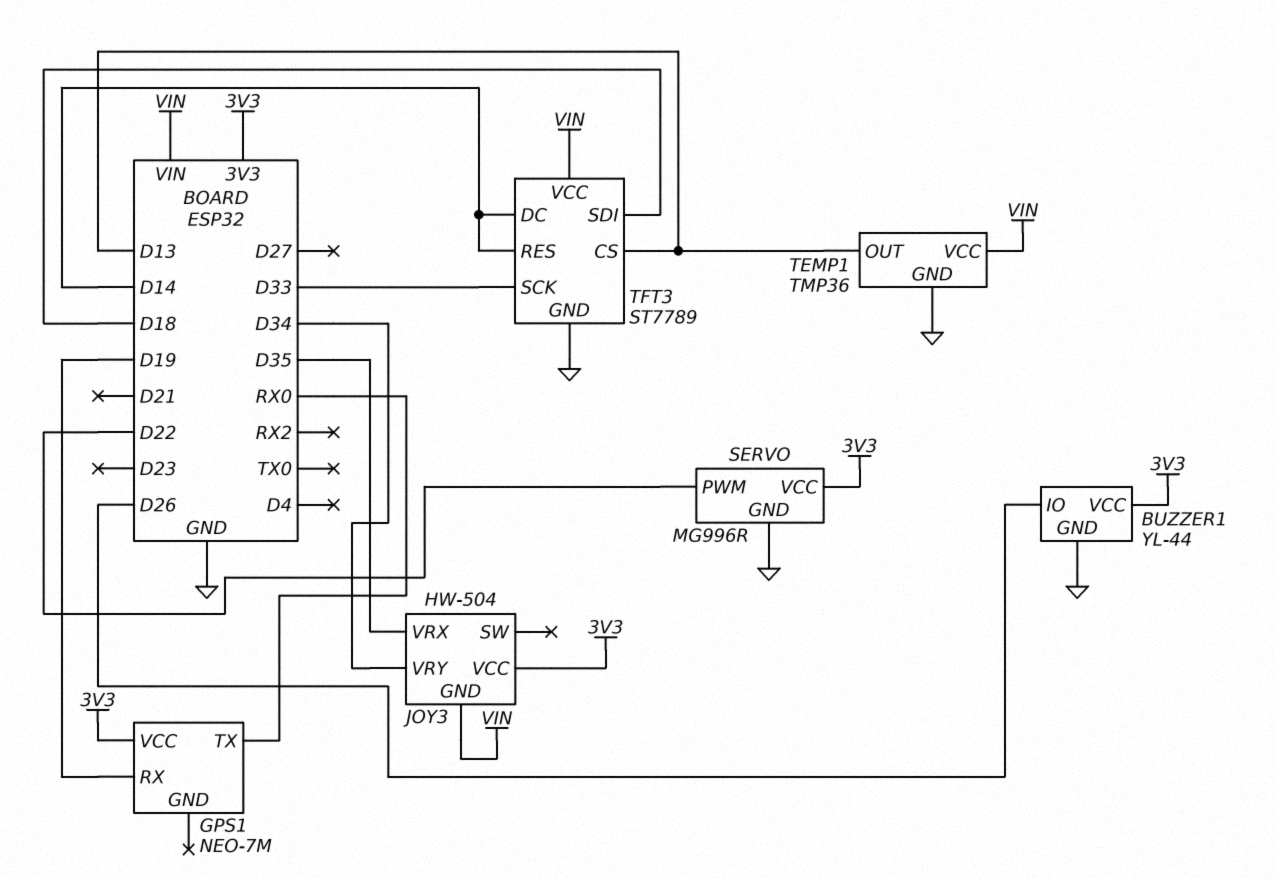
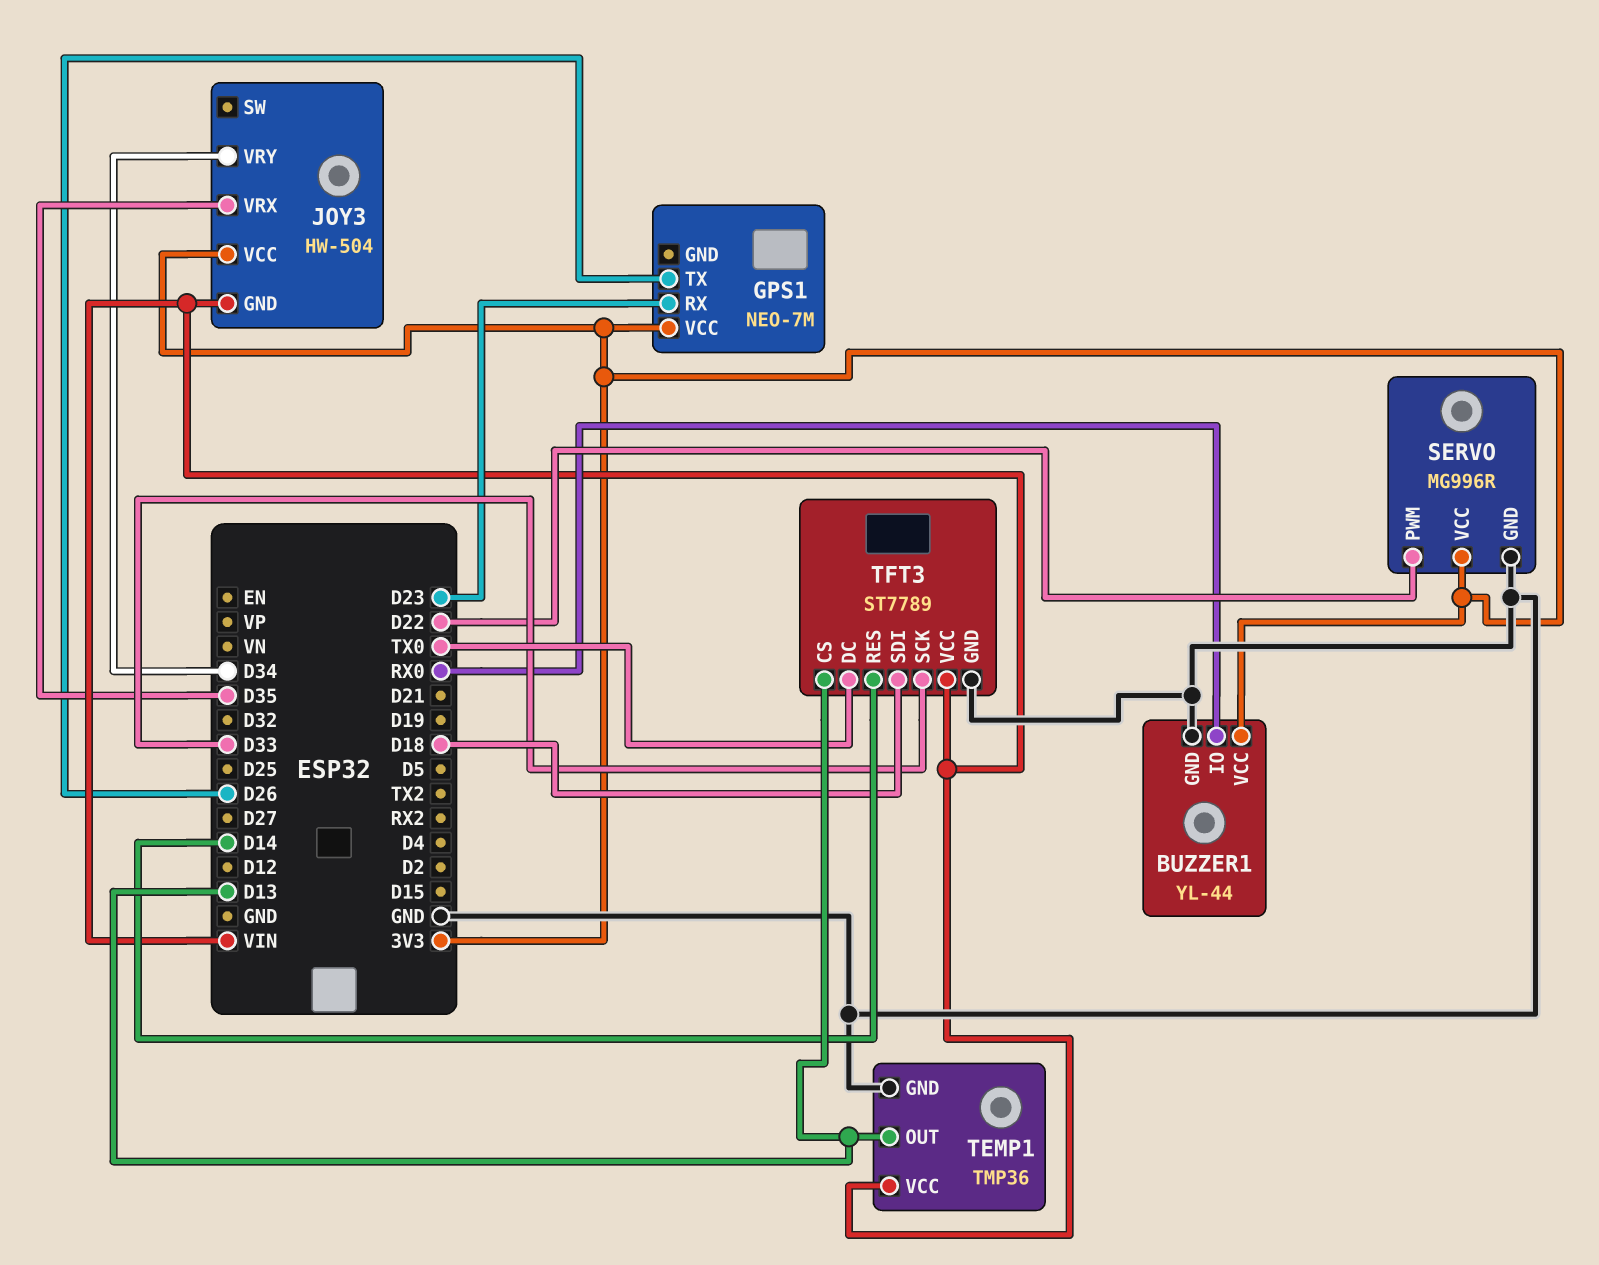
BUZZER1 pin IO: D26 -> RX0
GPS1 pin RX: D19 -> D23
GPS1 pin TX: RX0 -> D26
TFT3 pin DC: D14 -> TX0

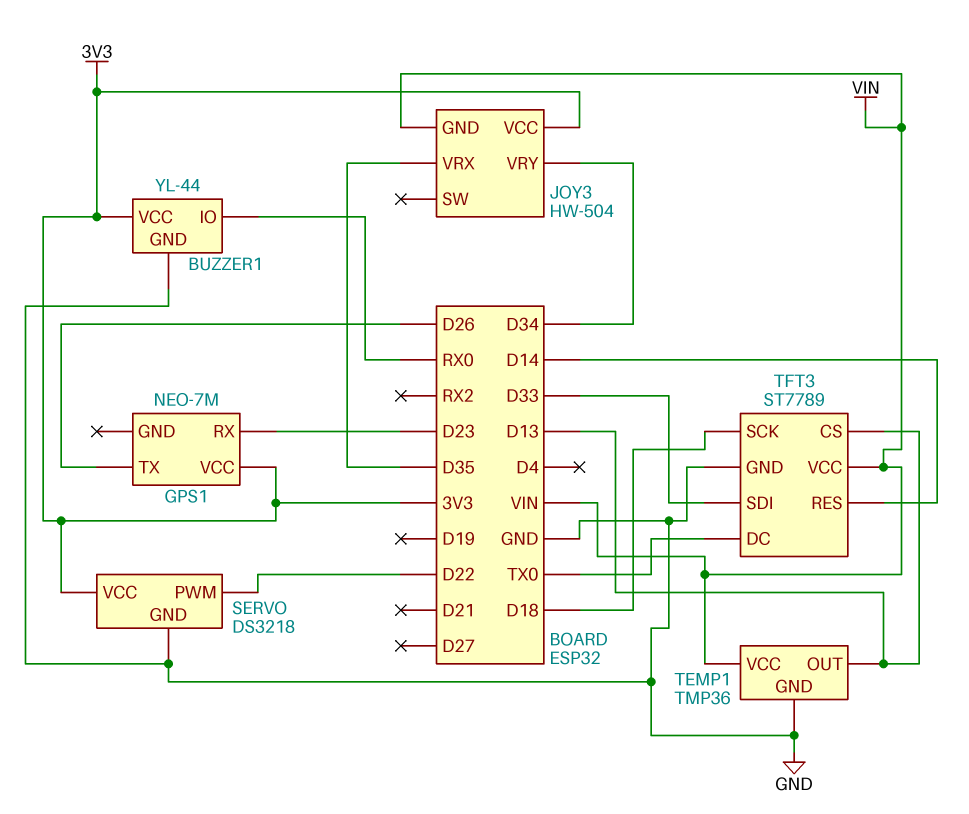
SERVO: MG996R -> DS3218
TFT3 pin SCK: D33 -> D18
TFT3 pin SDI: D18 -> D33

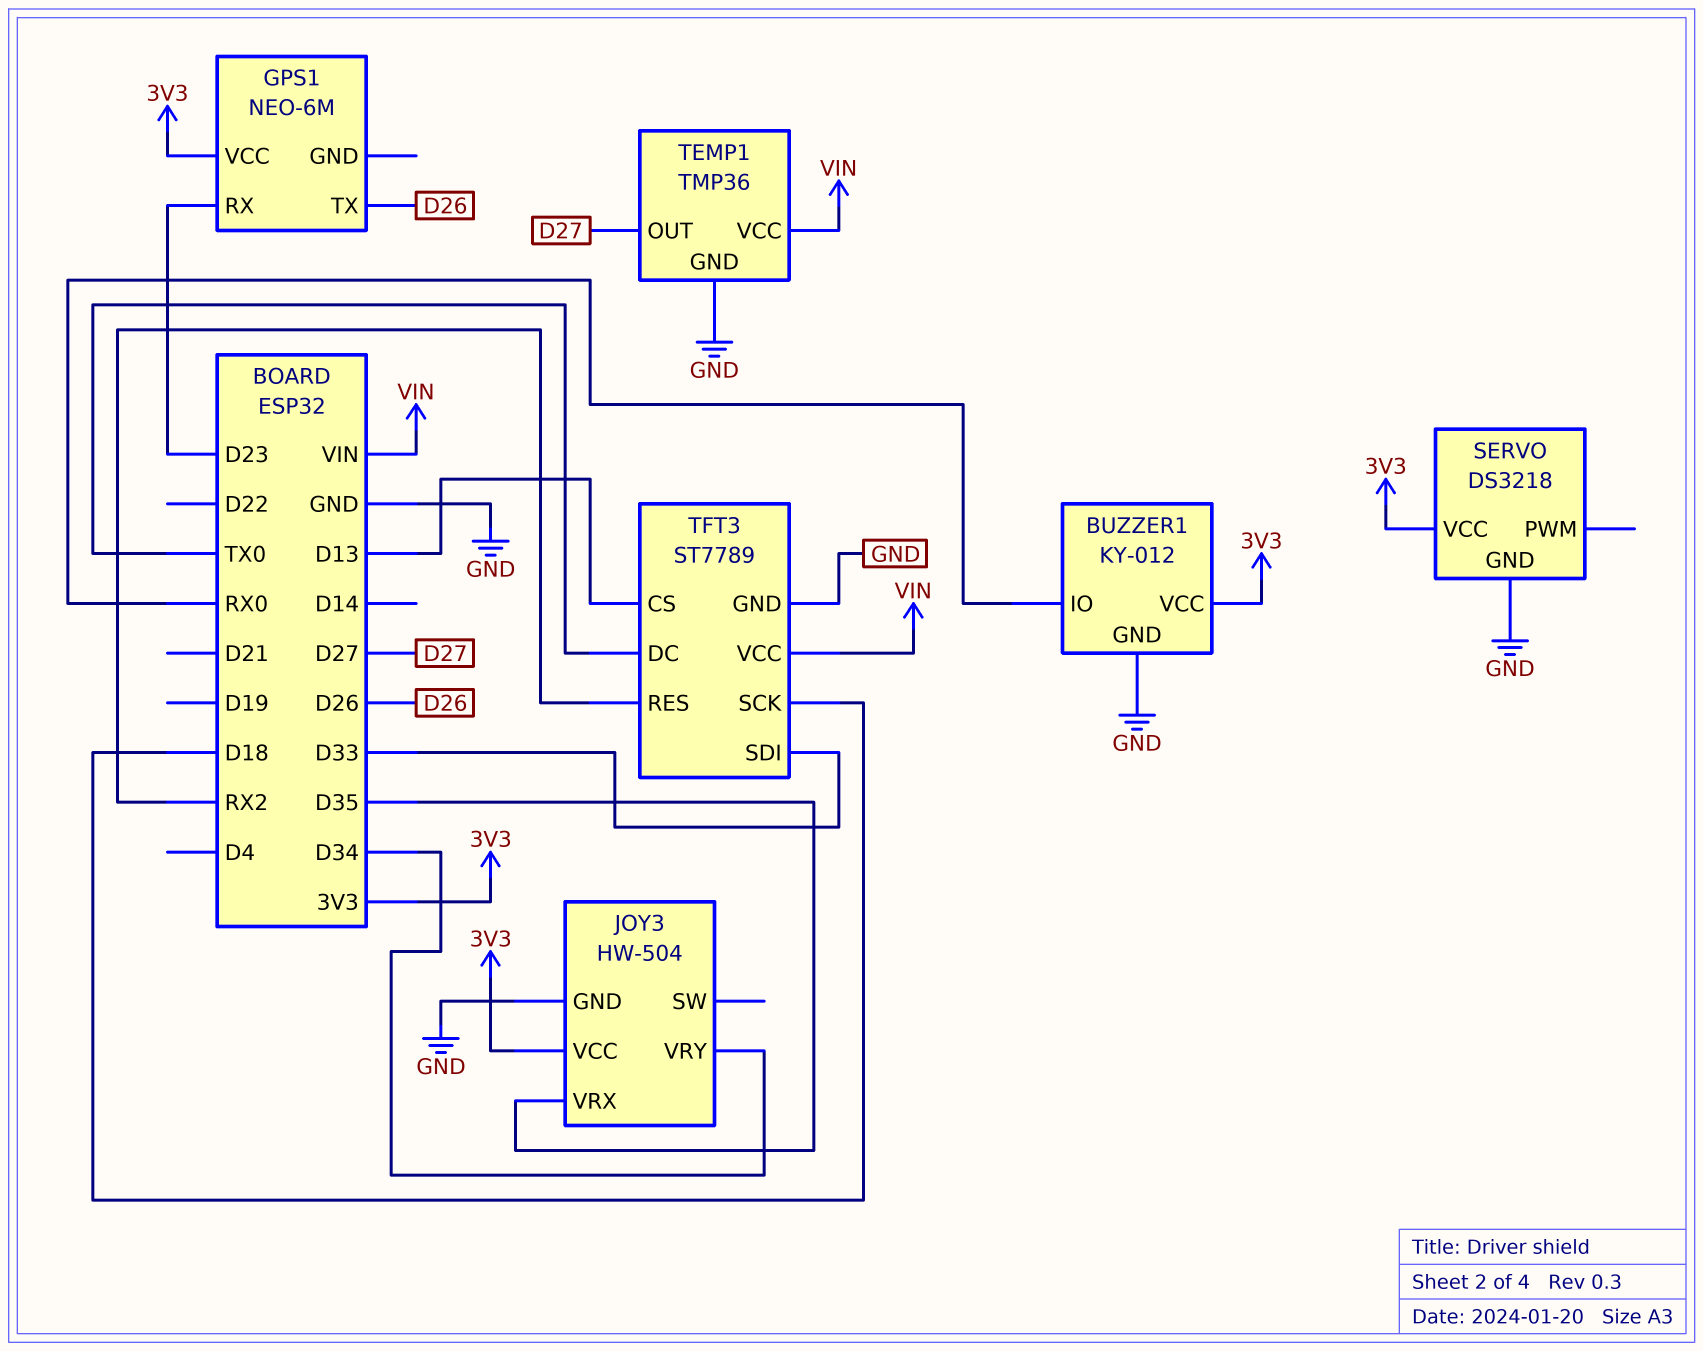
BUZZER1: YL-44 -> KY-012
GPS1: NEO-7M -> NEO-6M
JOY3 pin GND: VIN -> GND
SERVO pin PWM: D22 -> none
TEMP1 pin OUT: D13 -> D27
TFT3 pin RES: D14 -> RX2

